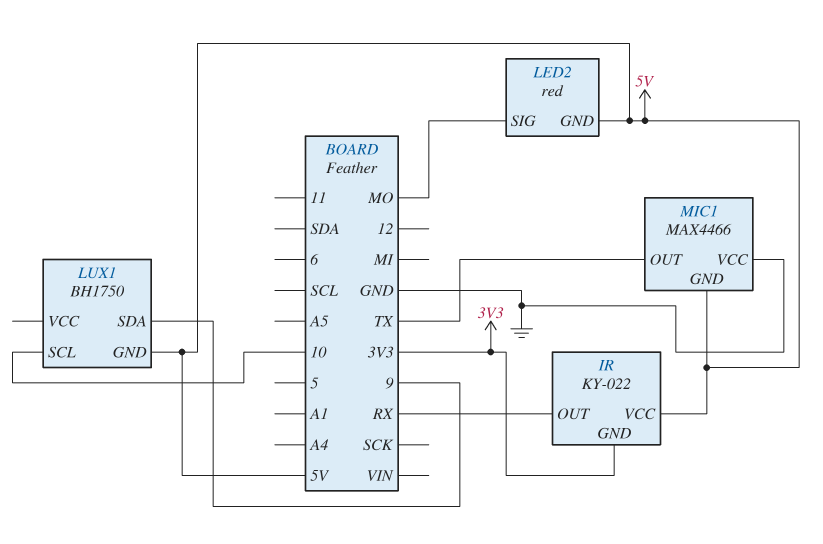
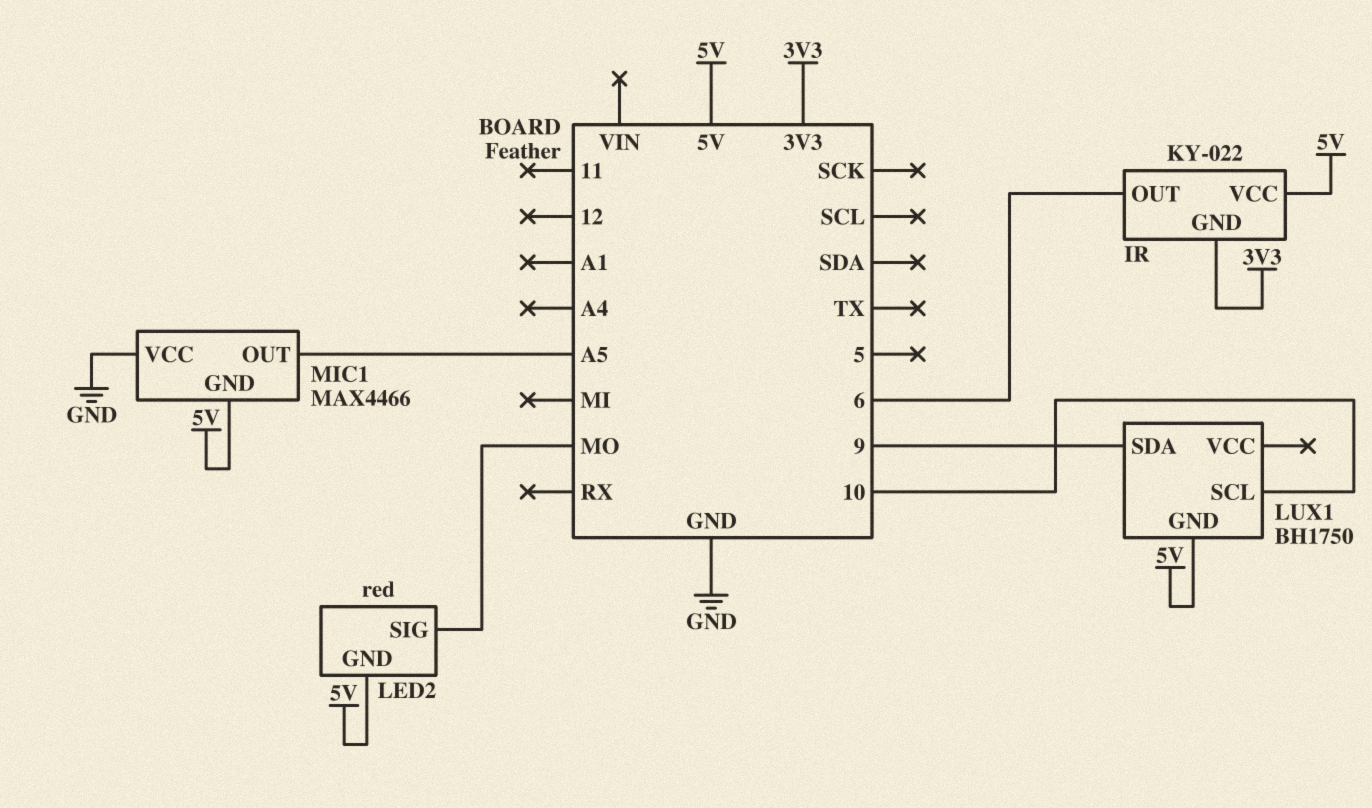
IR pin OUT: RX -> 6
MIC1 pin OUT: TX -> A5

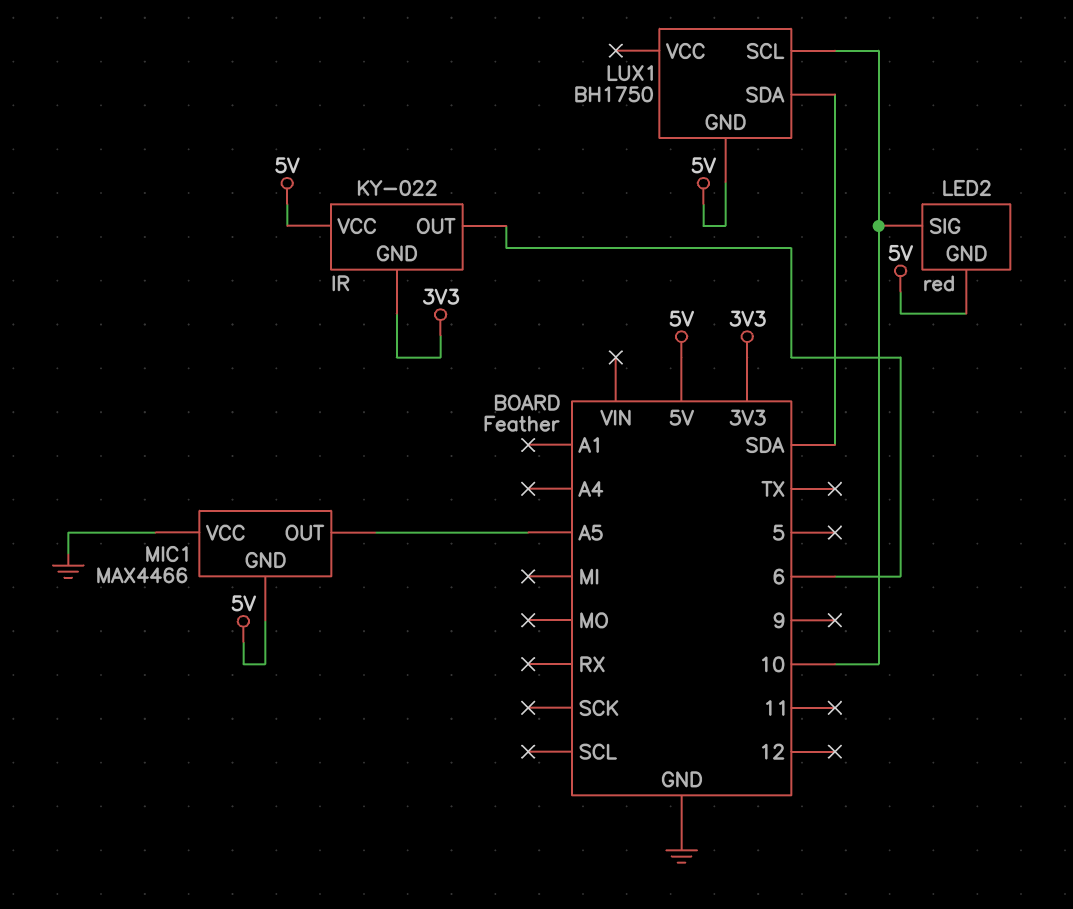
LED2 pin SIG: MO -> 10
LUX1 pin SDA: 9 -> SDA

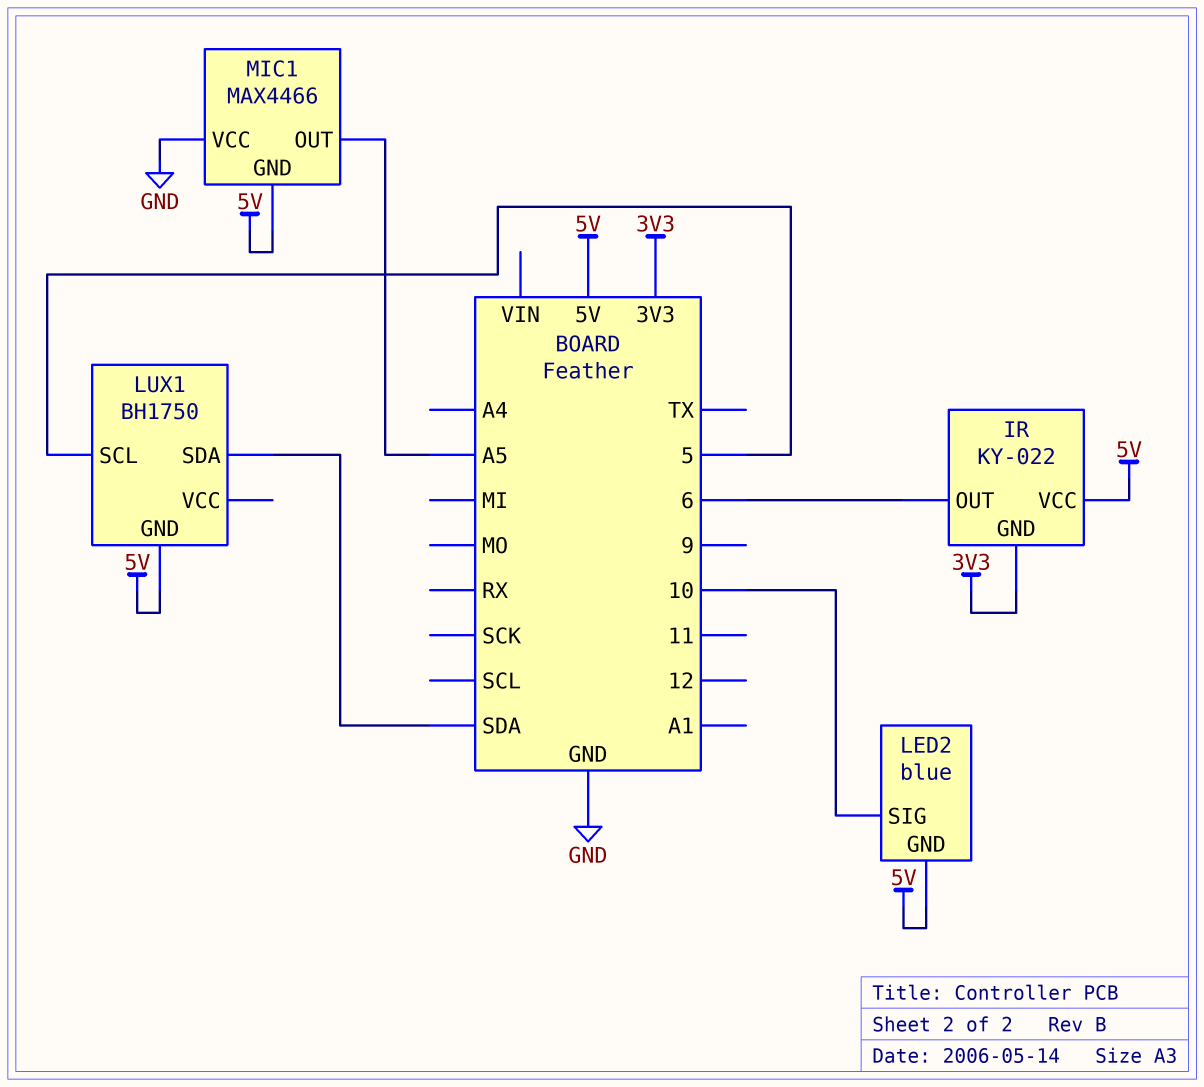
LED2: red -> blue
LUX1 pin SCL: 10 -> 5

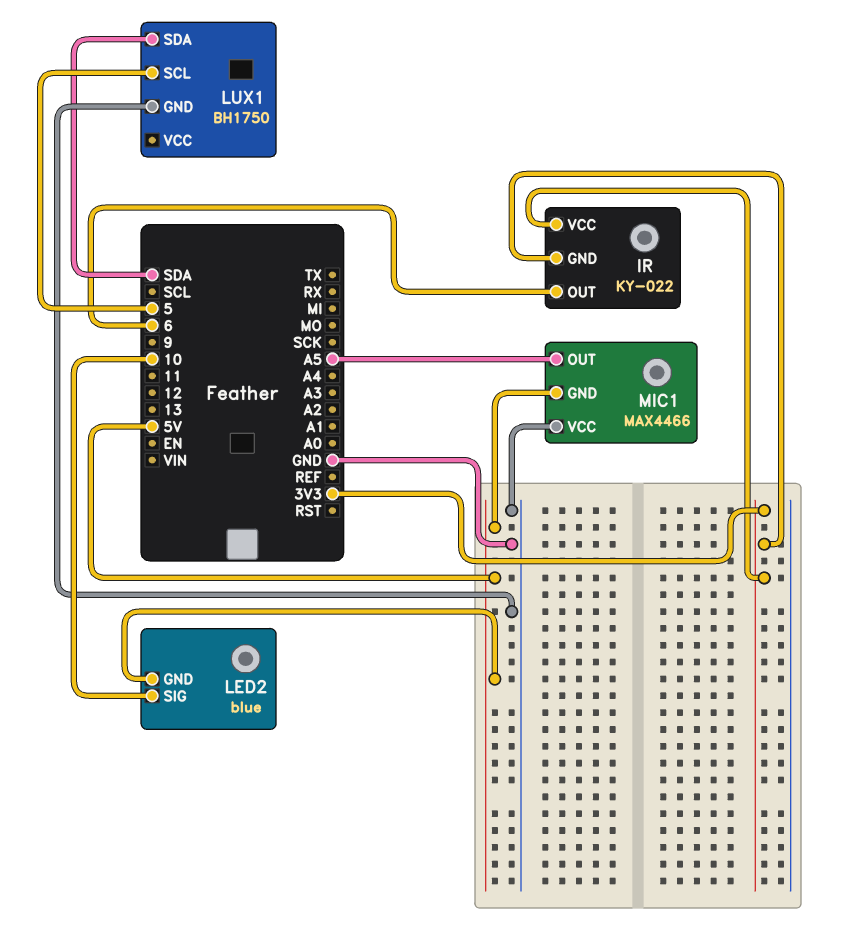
IR pin VCC: 5V -> 3V3
LUX1 pin GND: 5V -> GND

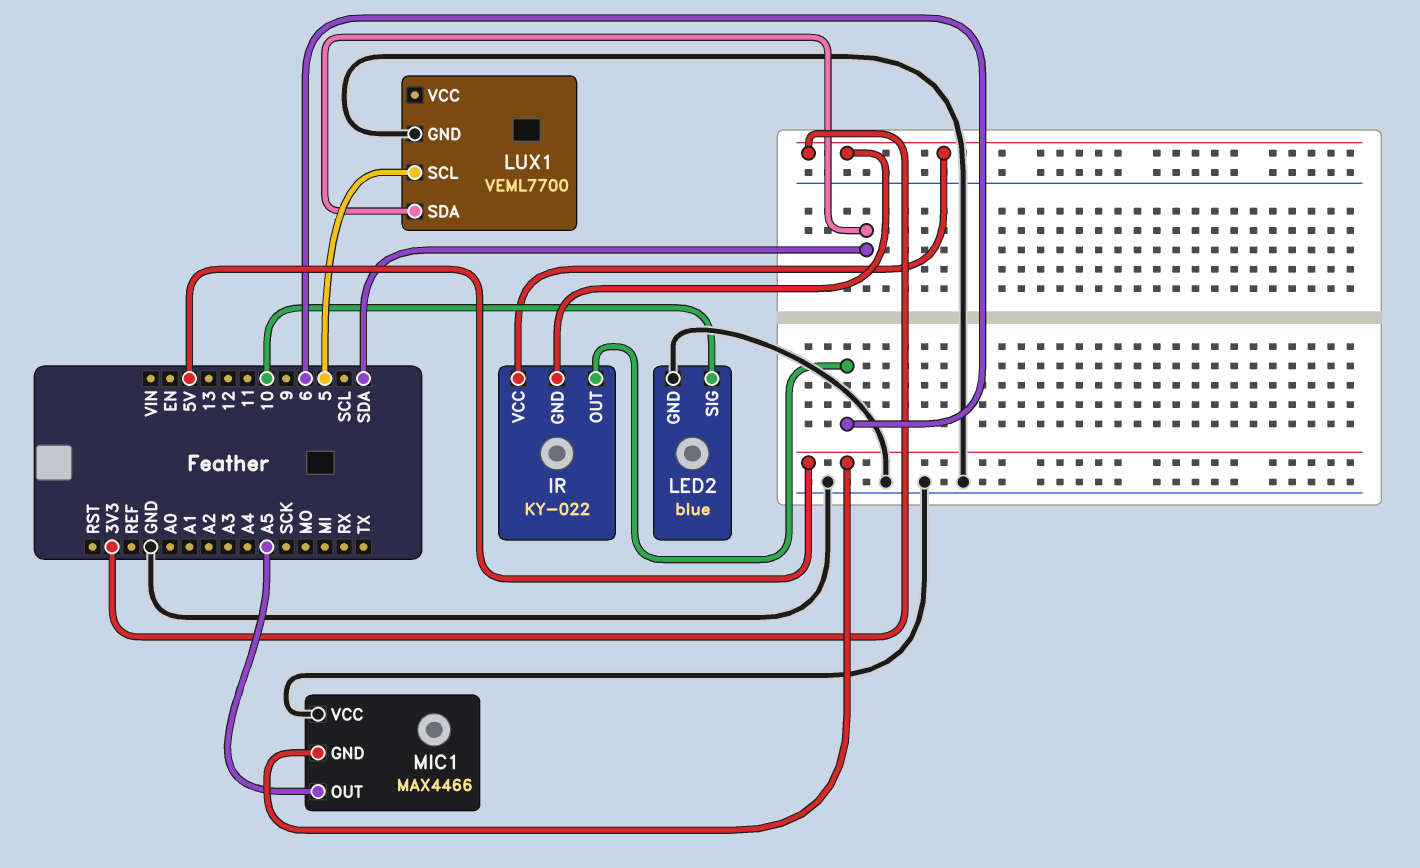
LED2 pin GND: 5V -> GND
LUX1: BH1750 -> VEML7700

